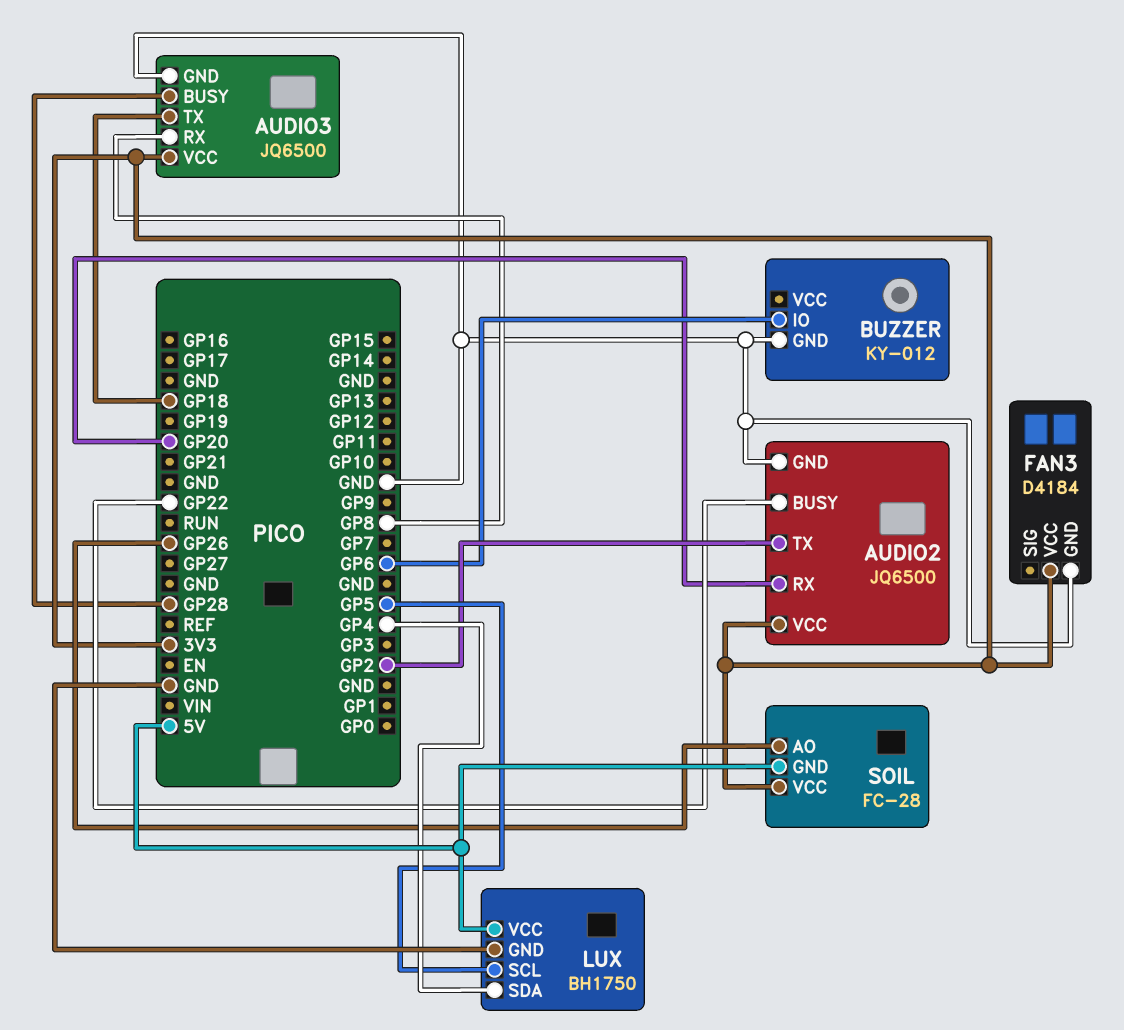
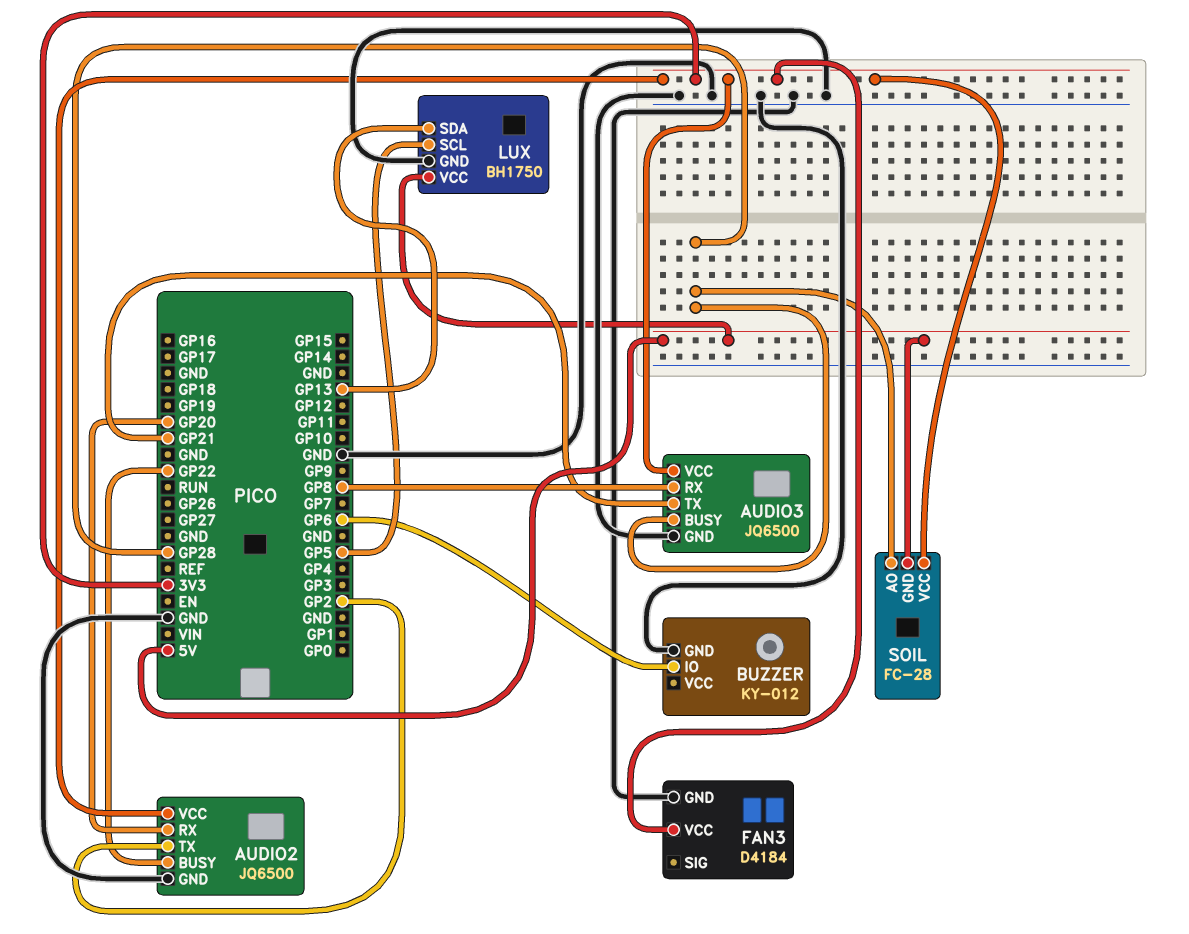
AUDIO3 pin TX: GP18 -> GP21
LUX pin SDA: GP4 -> GP13
SOIL pin AO: GP26 -> GP28

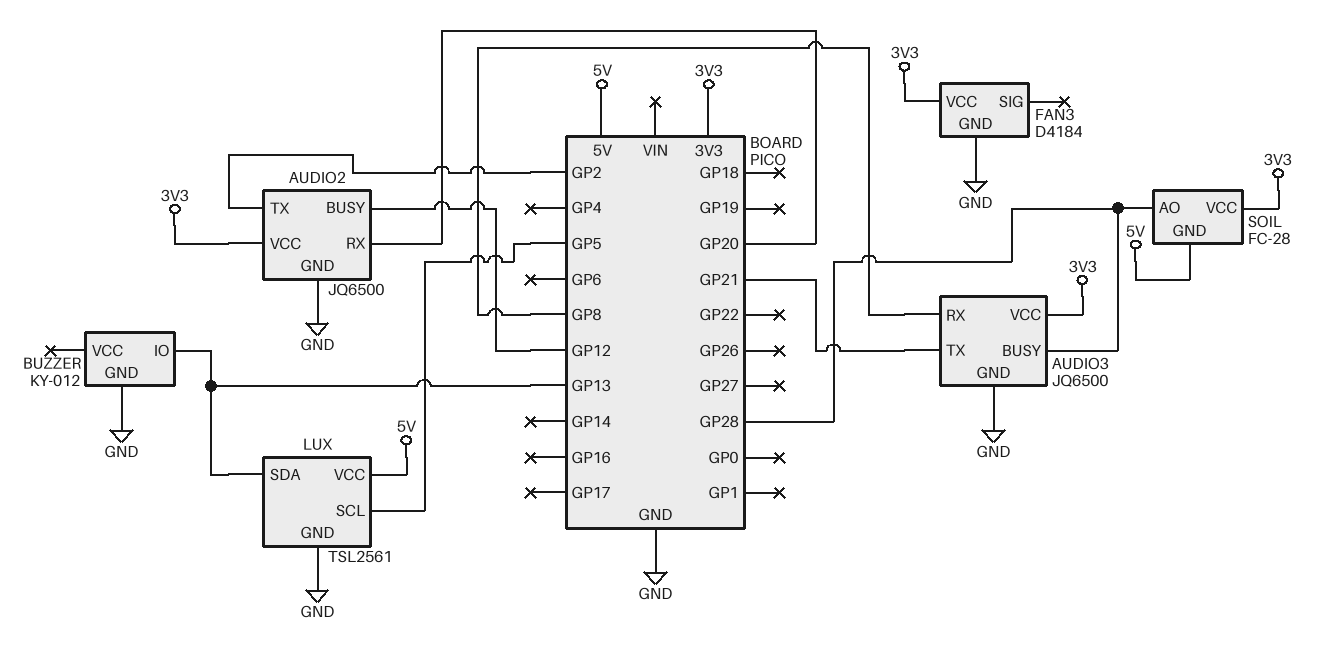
AUDIO2 pin BUSY: GP22 -> GP12
BUZZER pin IO: GP6 -> GP13
LUX: BH1750 -> TSL2561

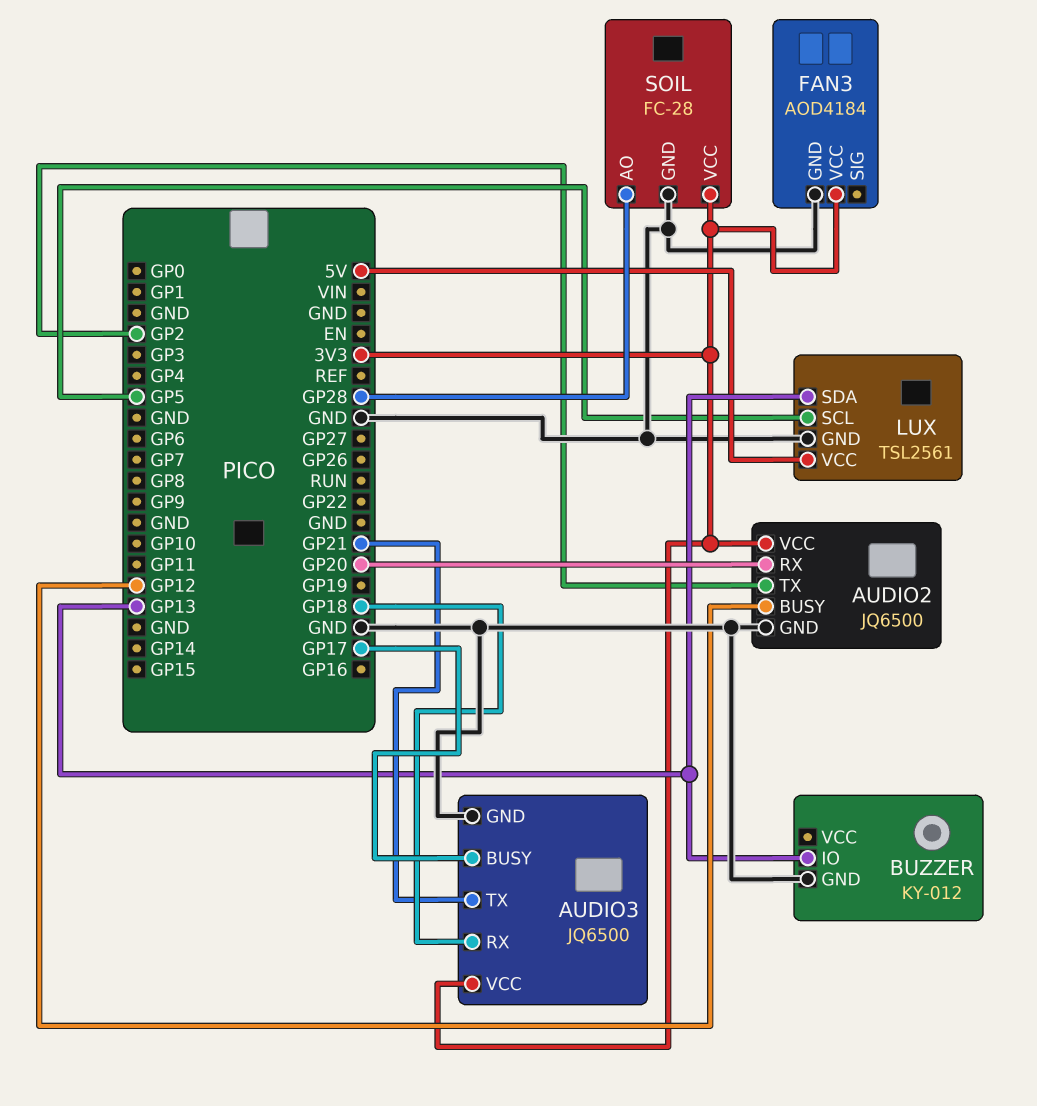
AUDIO3 pin BUSY: GP28 -> GP17
AUDIO3 pin RX: GP8 -> GP18
FAN3: D4184 -> AOD4184
SOIL pin GND: 5V -> GND

